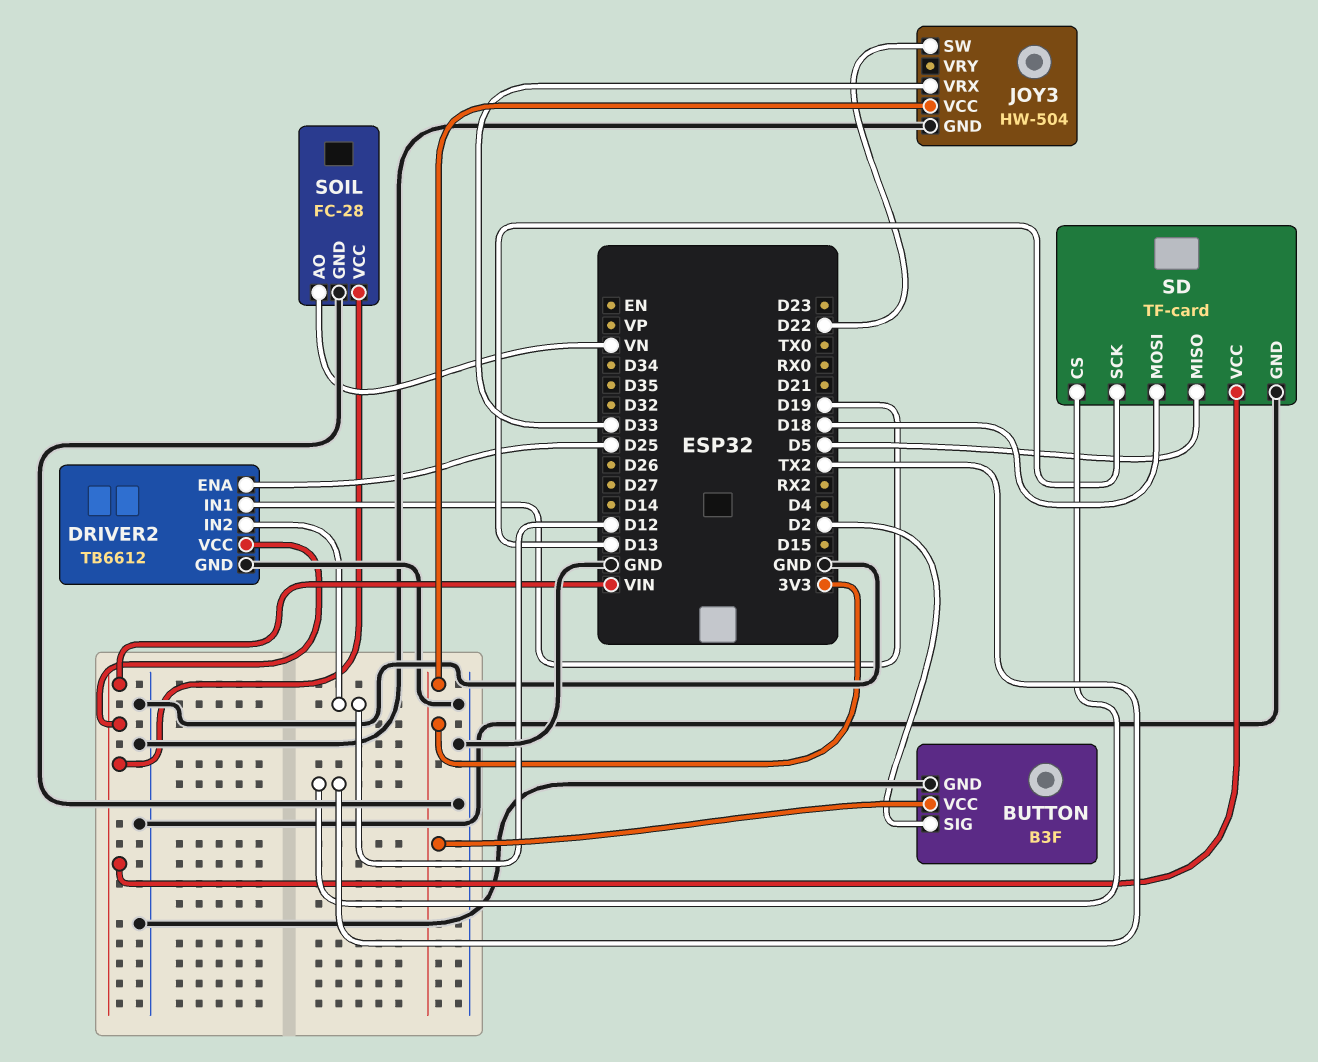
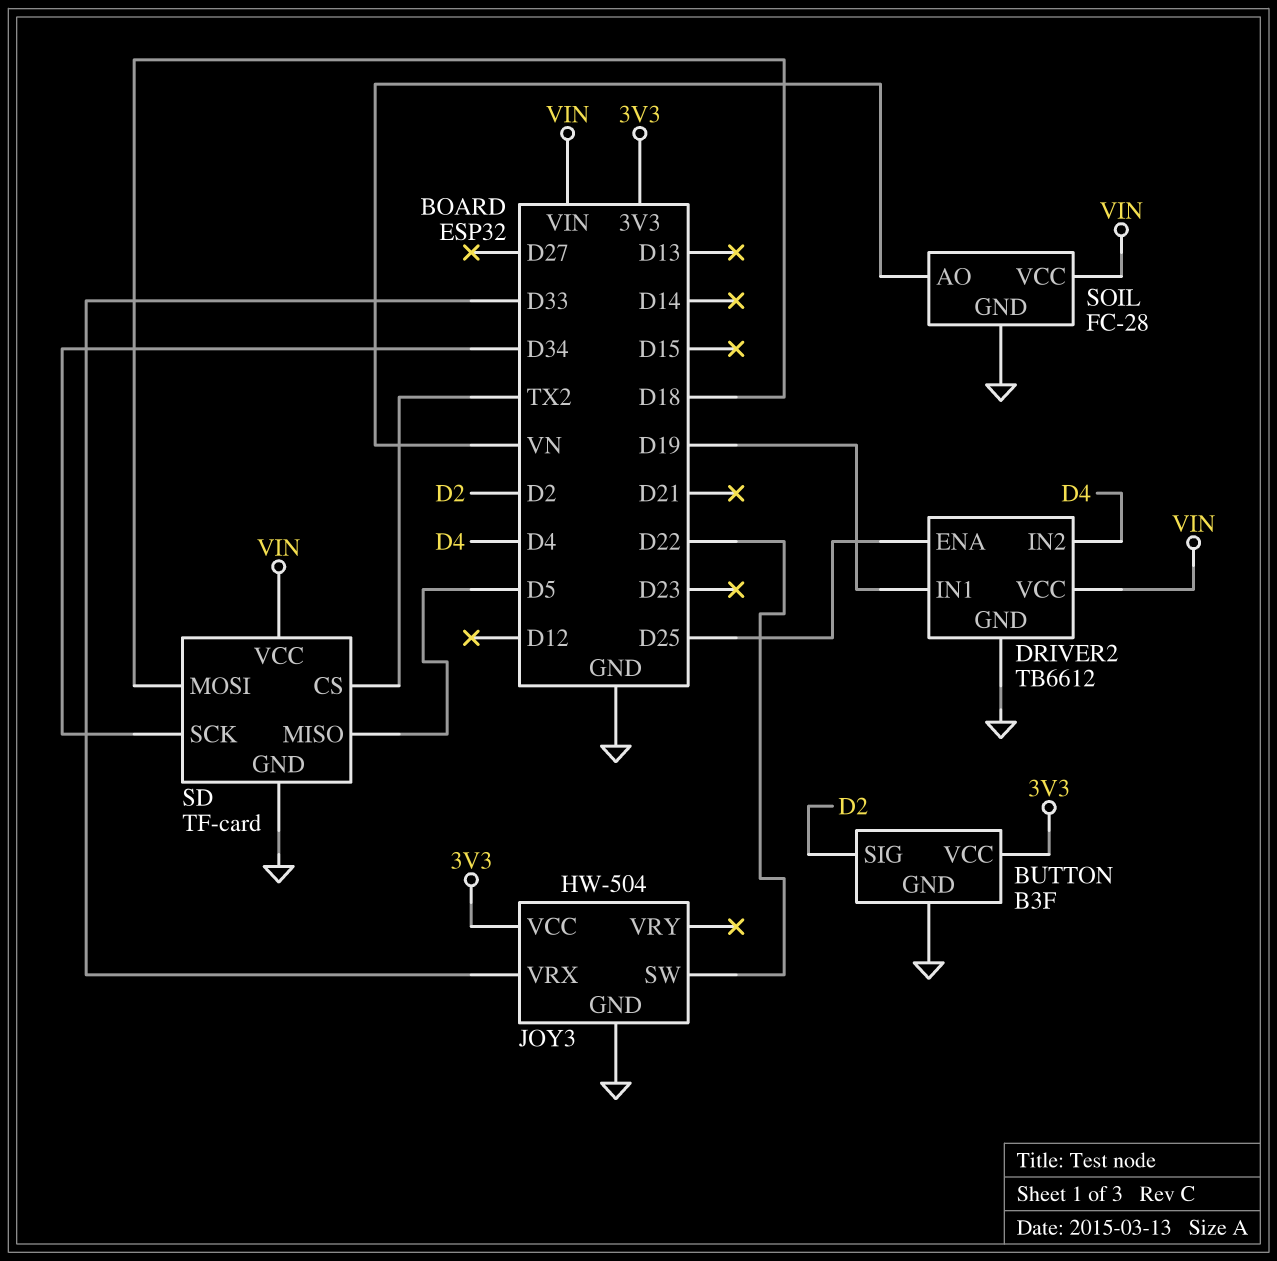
DRIVER2 pin IN2: D12 -> D4
SD pin SCK: D13 -> D34

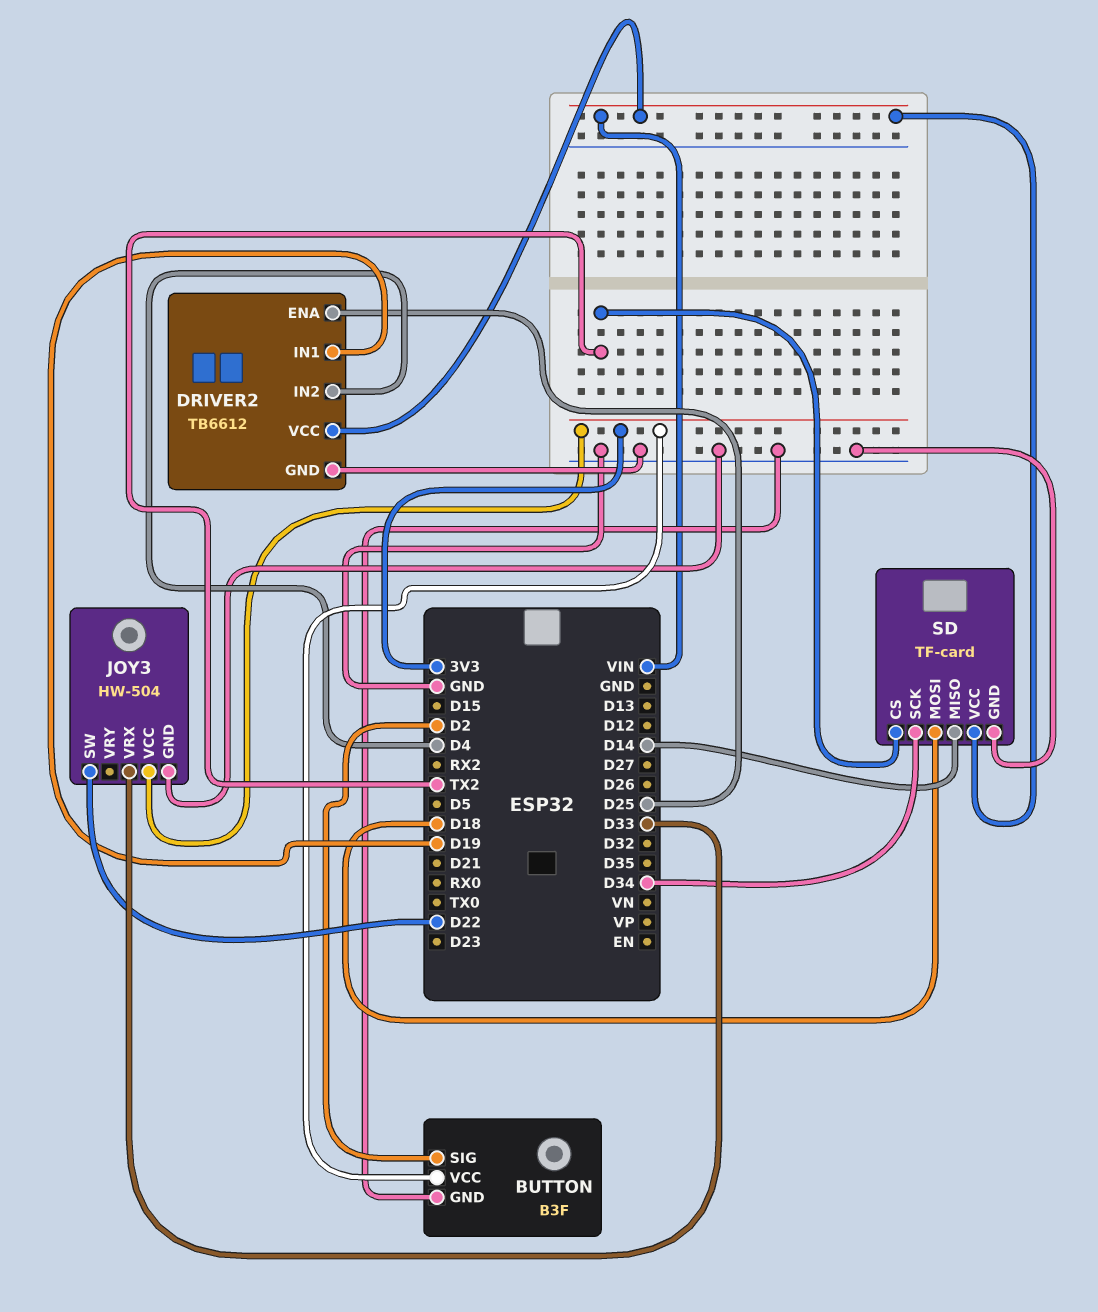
SD pin MISO: D5 -> D14
SOIL: FC-28 -> none
SOIL pin AO: VN -> none
SOIL pin GND: GND -> none
SOIL pin VCC: VIN -> none

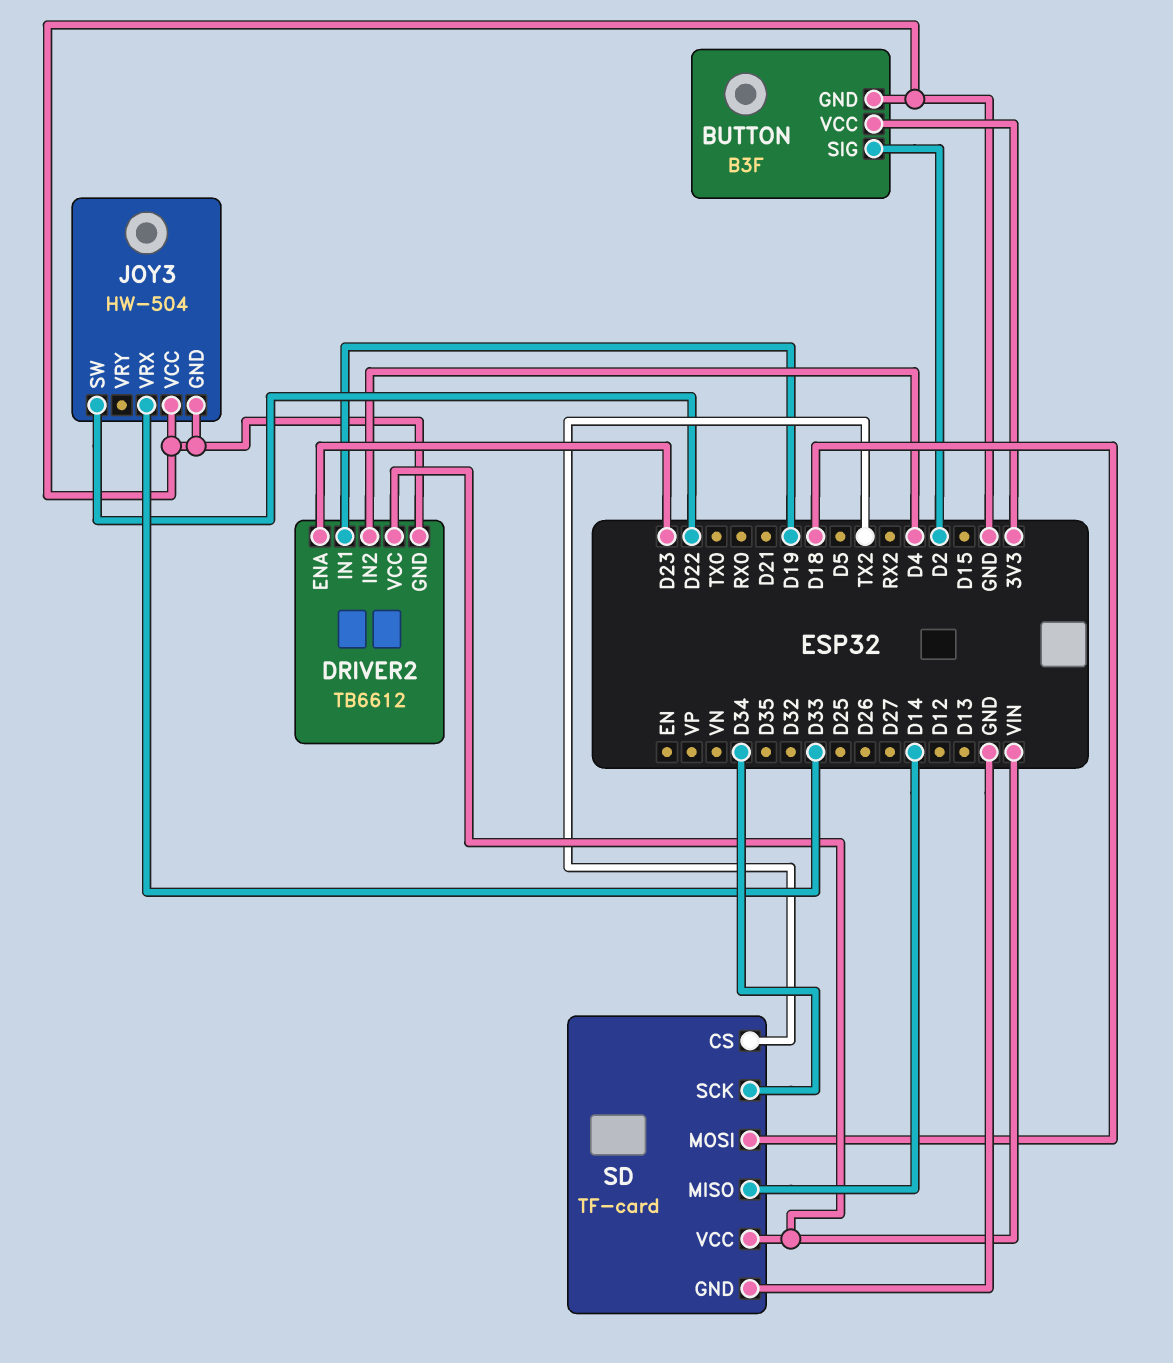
DRIVER2 pin ENA: D25 -> D23
JOY3 pin VCC: 3V3 -> GND

